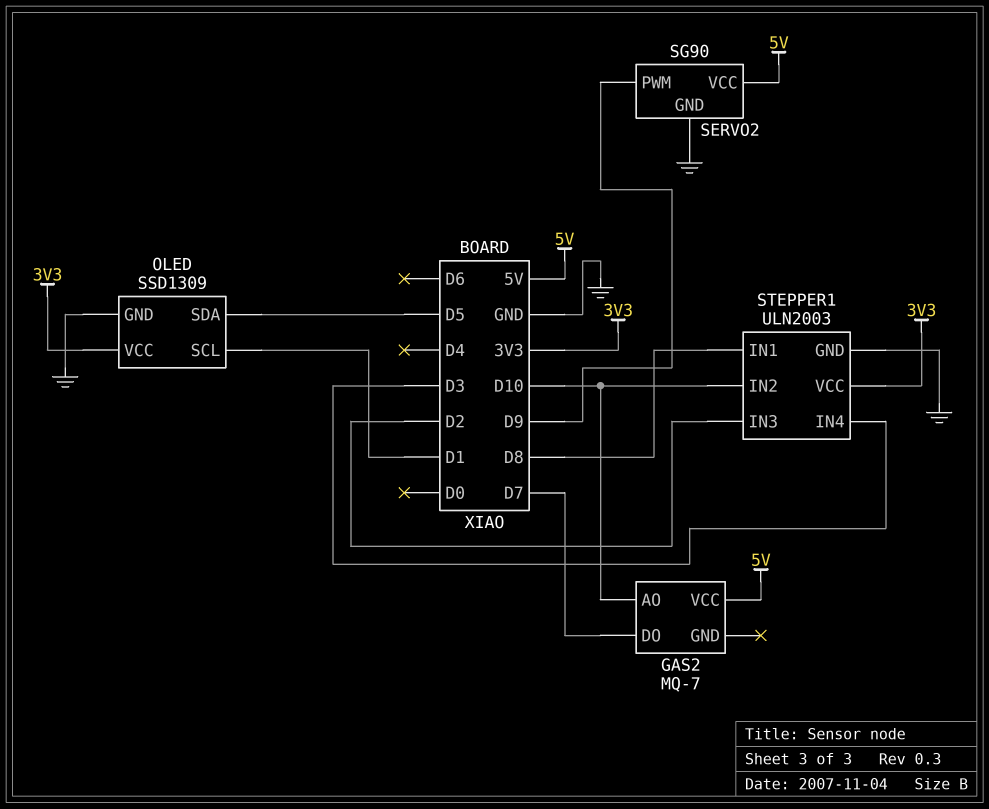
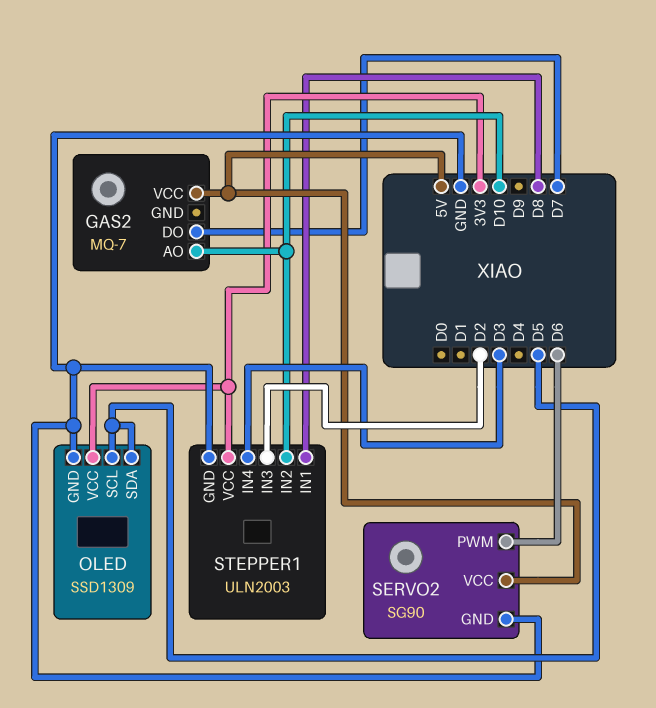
OLED pin SCL: D1 -> D5
SERVO2 pin PWM: D9 -> D6

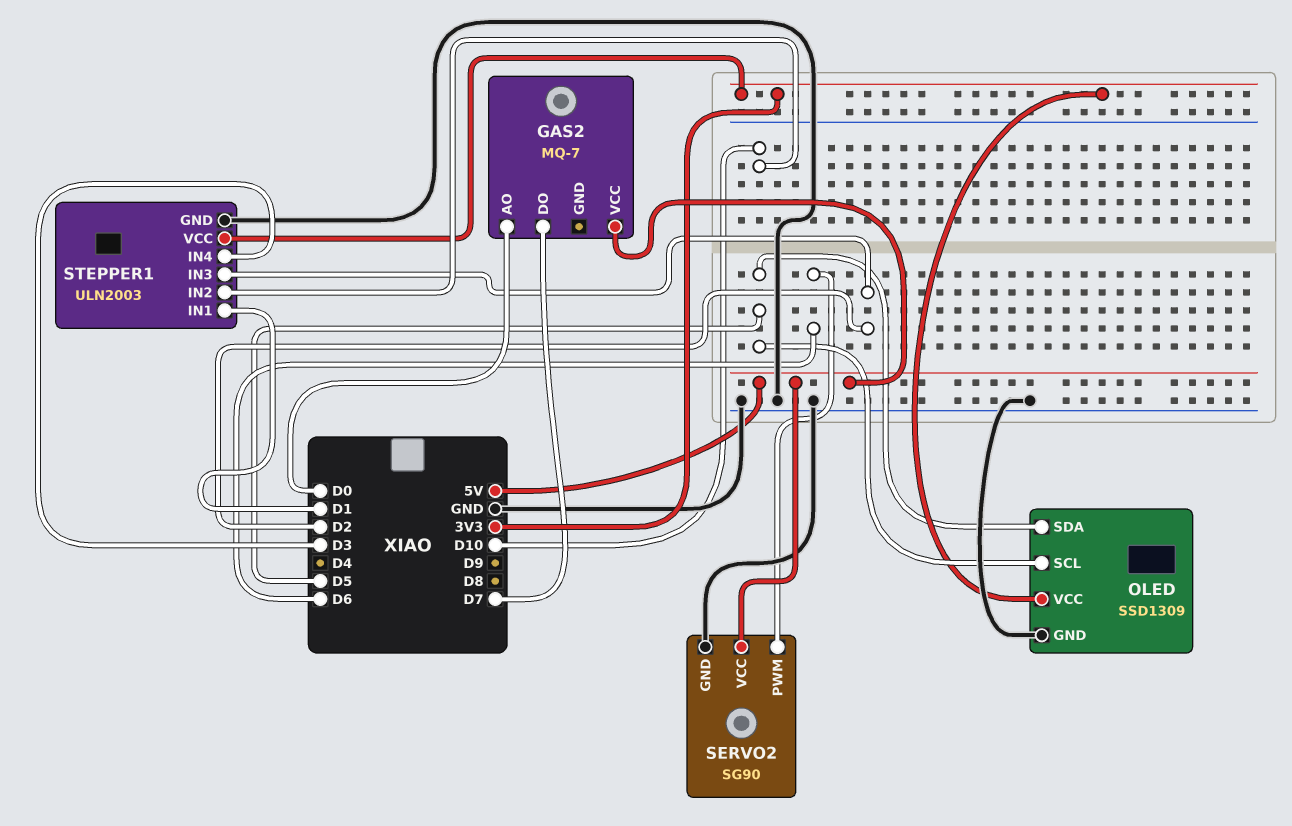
GAS2 pin AO: D10 -> D0
STEPPER1 pin IN1: D8 -> D1

